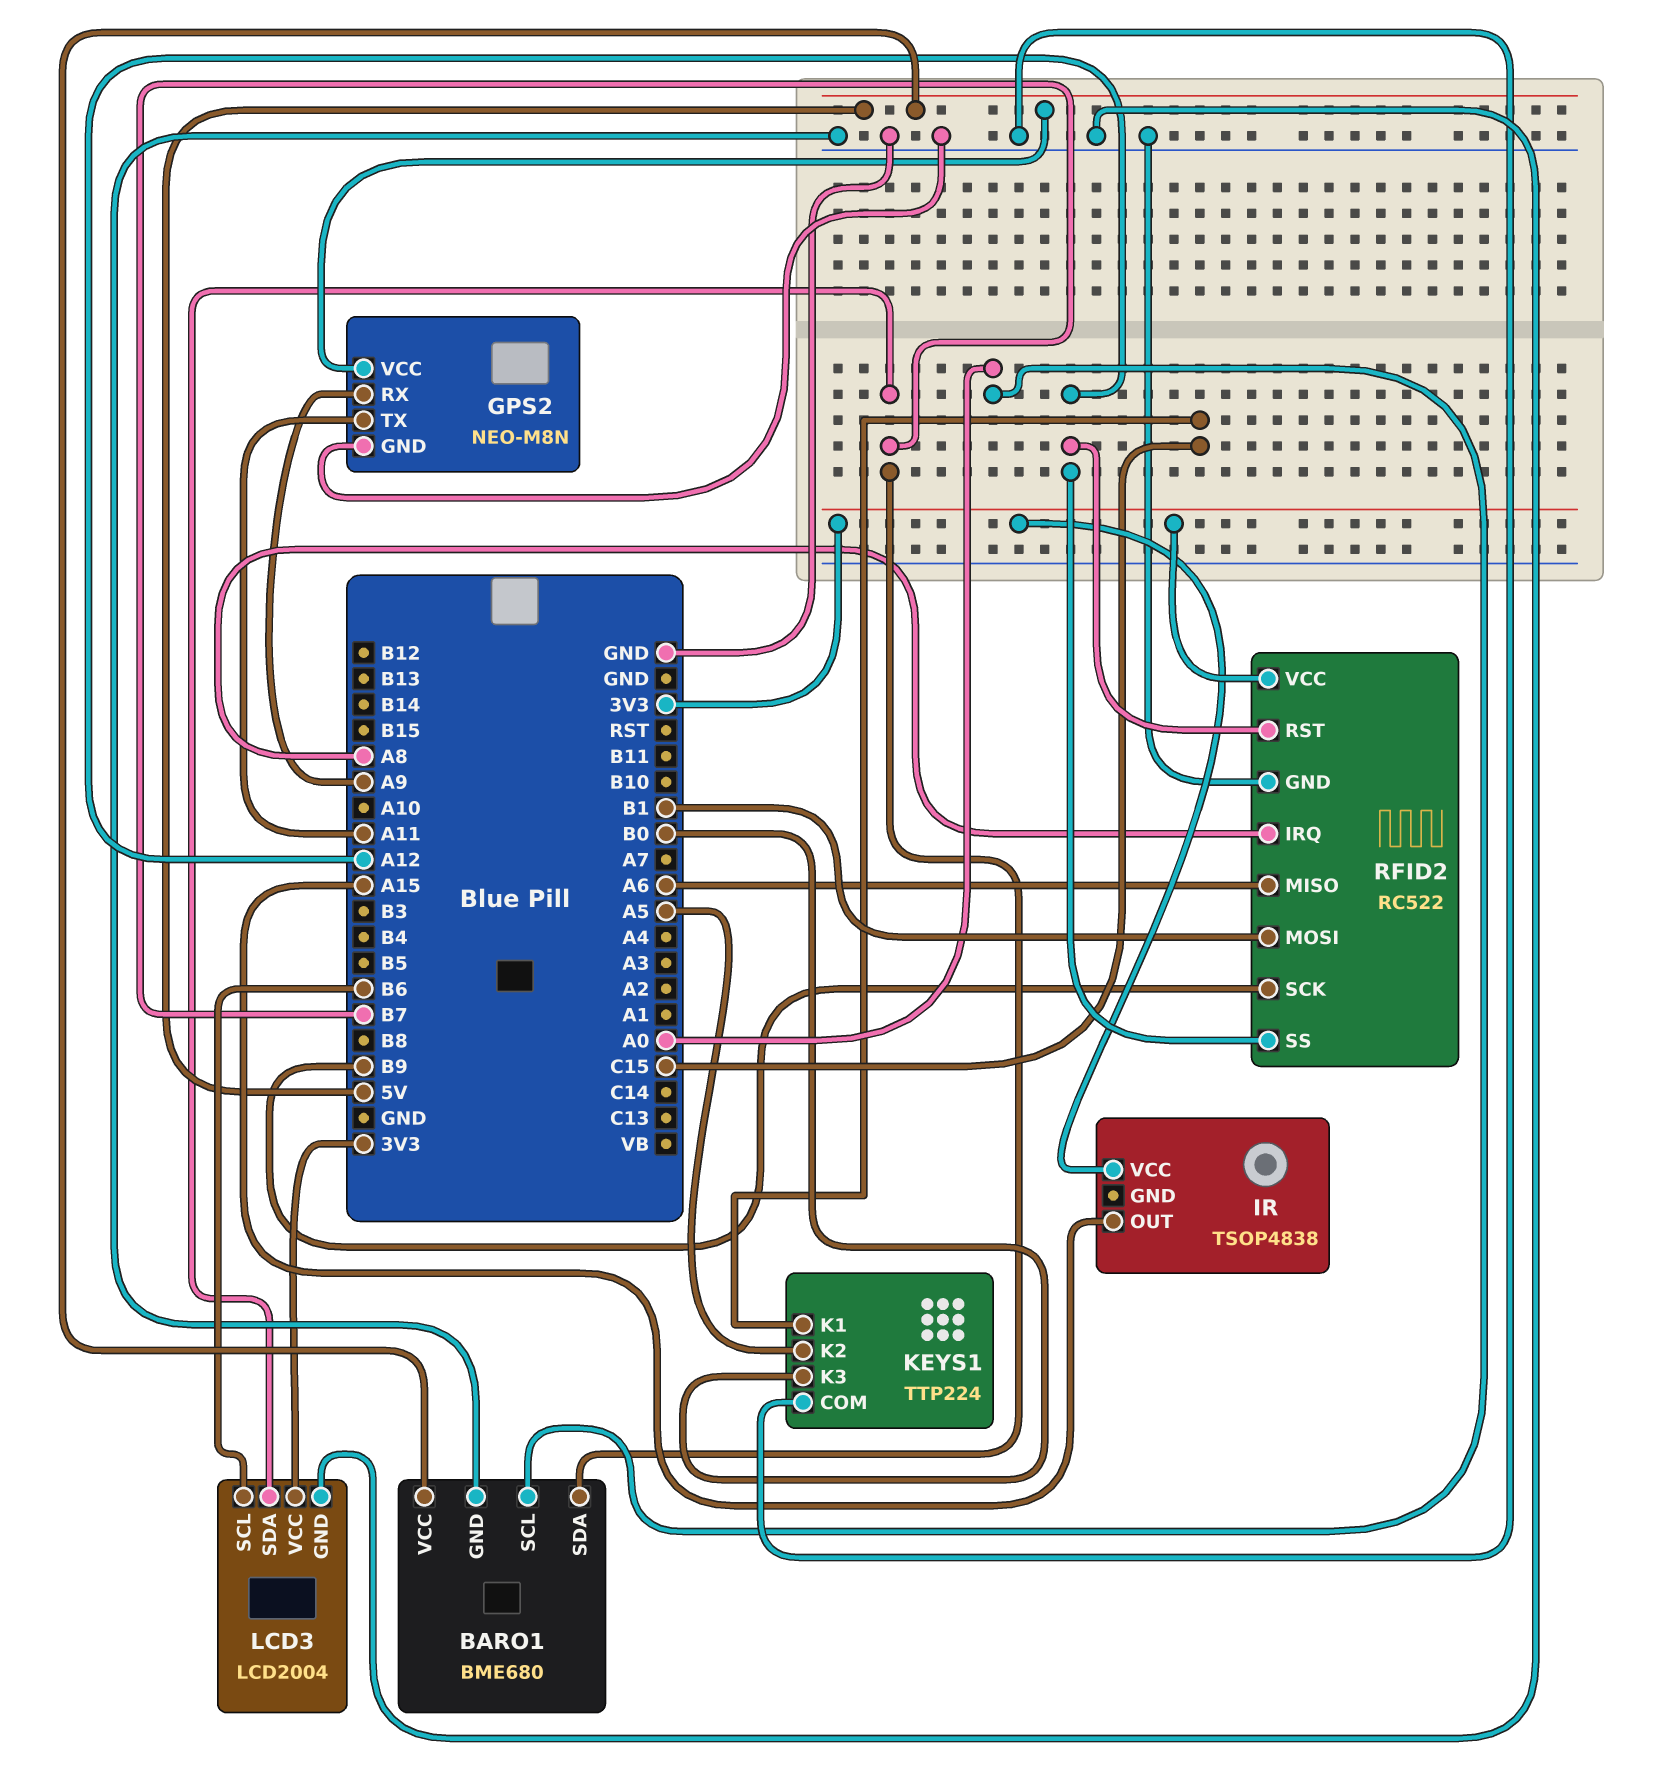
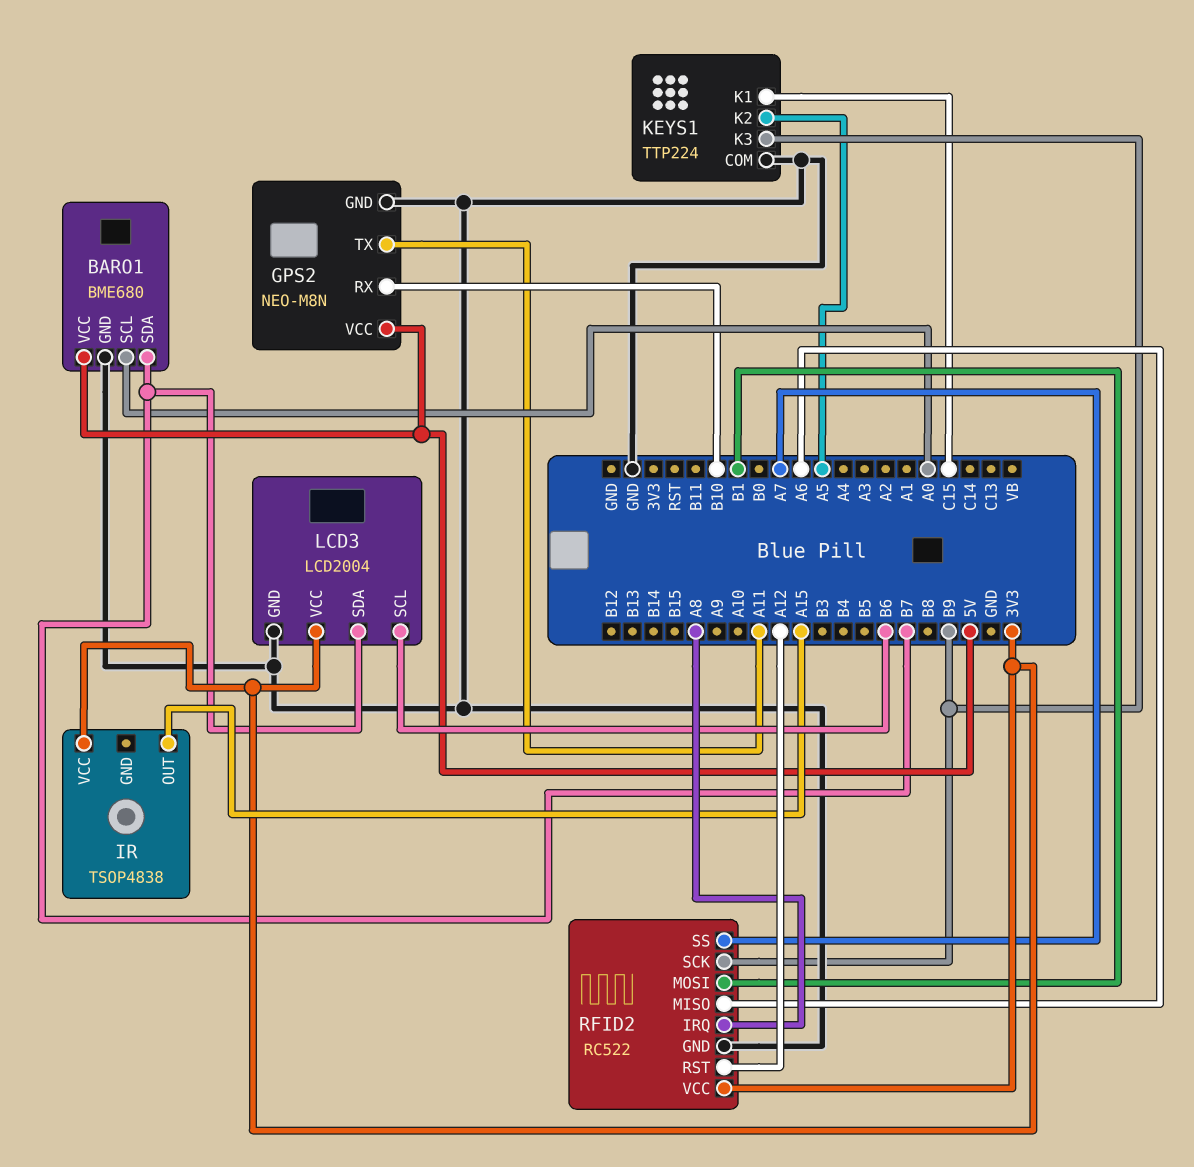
GPS2 pin RX: A9 -> B10
KEYS1 pin K3: B0 -> B9
RFID2 pin SS: A12 -> A7

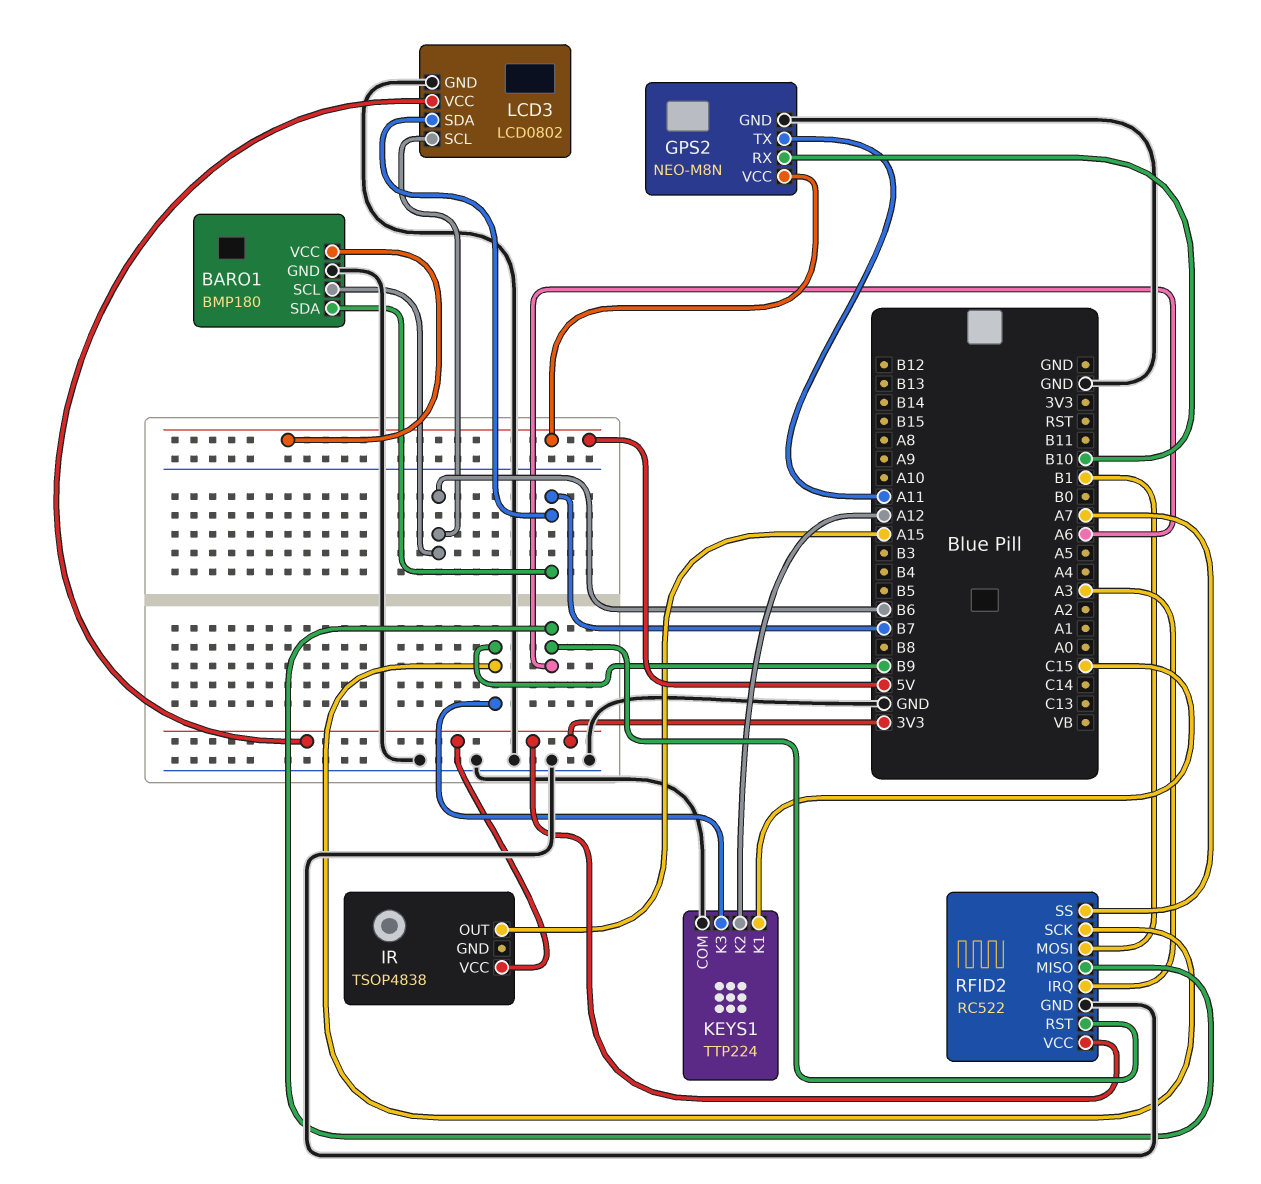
BARO1: BME680 -> BMP180
BARO1 pin SCL: A0 -> B6
KEYS1 pin K2: A5 -> A12
LCD3: LCD2004 -> LCD0802
RFID2 pin IRQ: A8 -> A3
RFID2 pin RST: A12 -> A6

